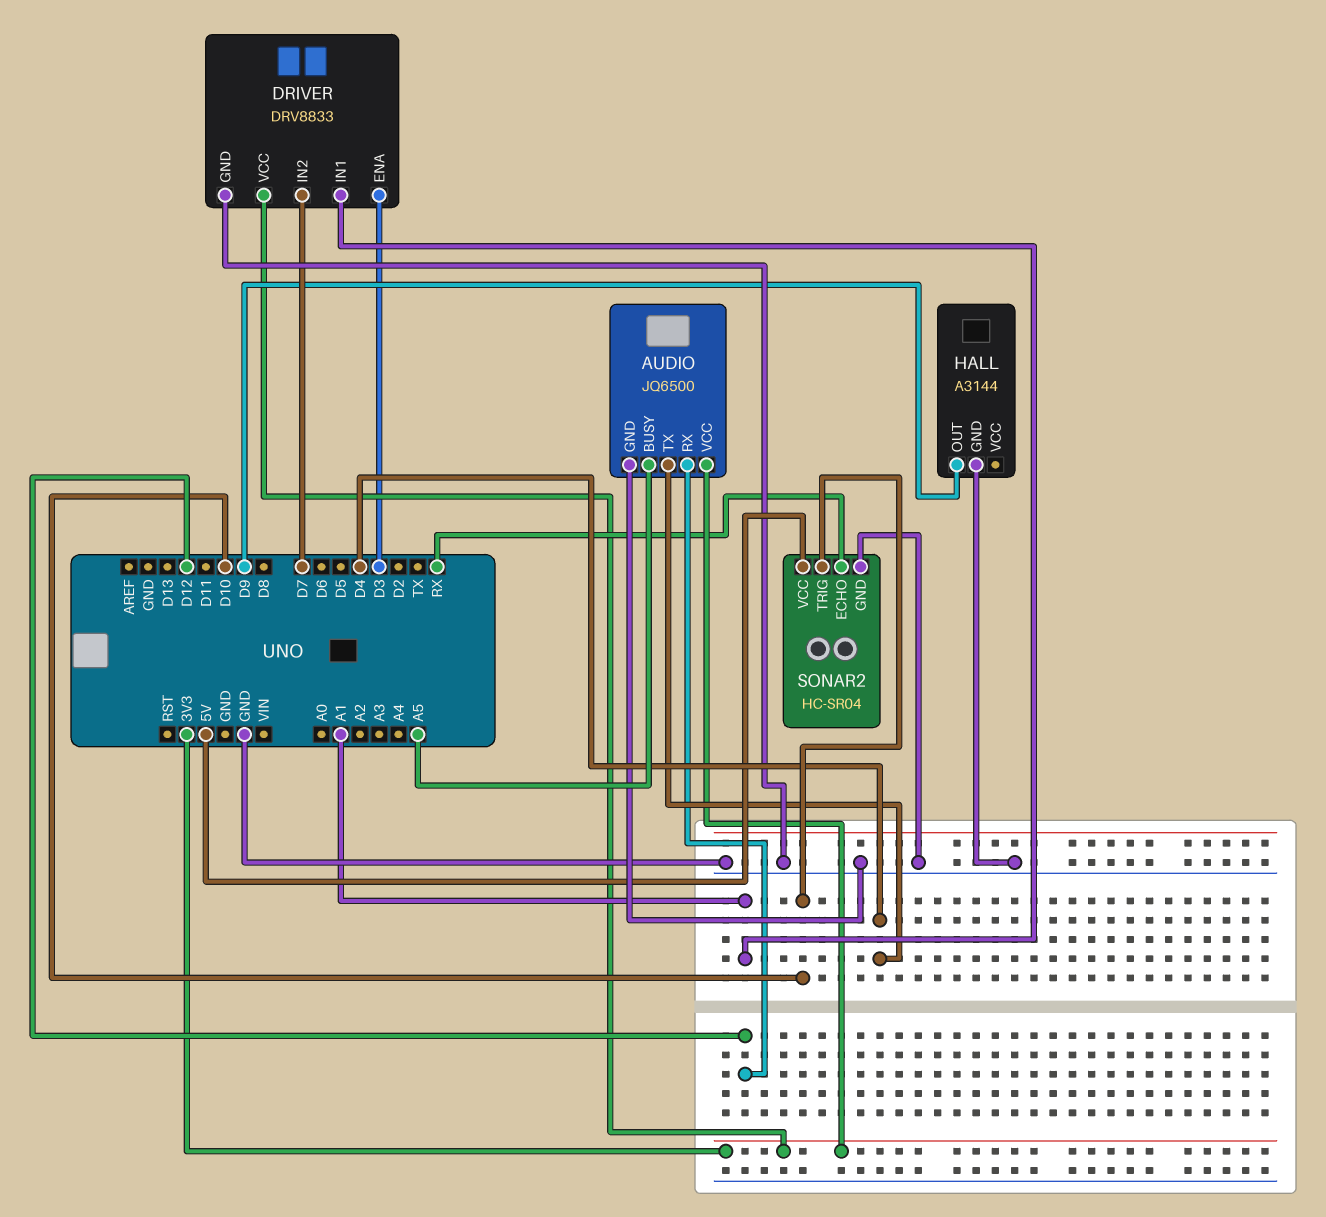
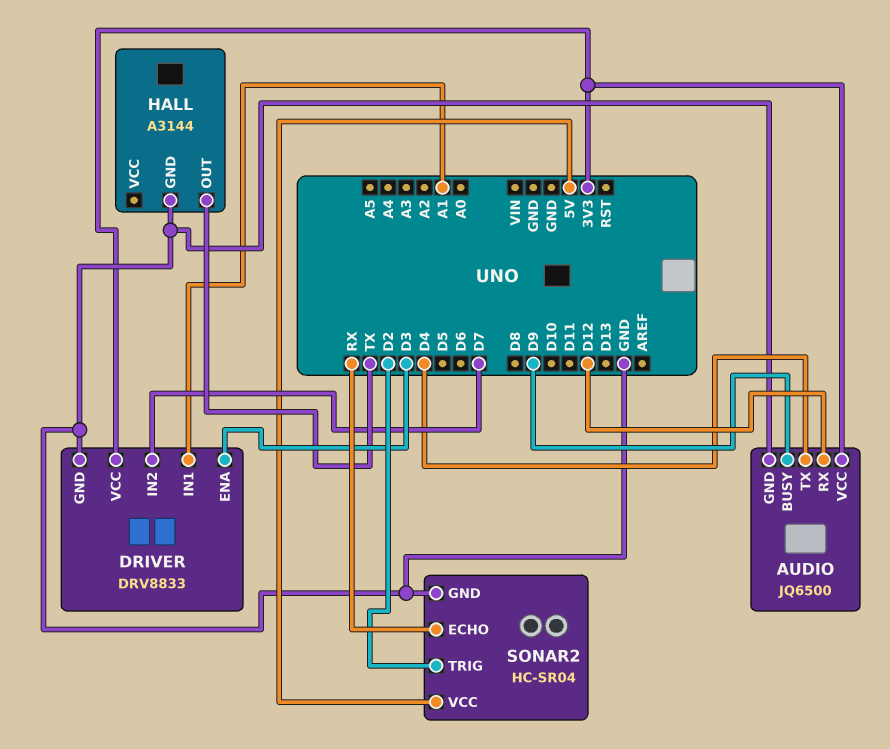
AUDIO pin BUSY: A5 -> D9
HALL pin OUT: D9 -> TX
SONAR2 pin TRIG: D10 -> D2

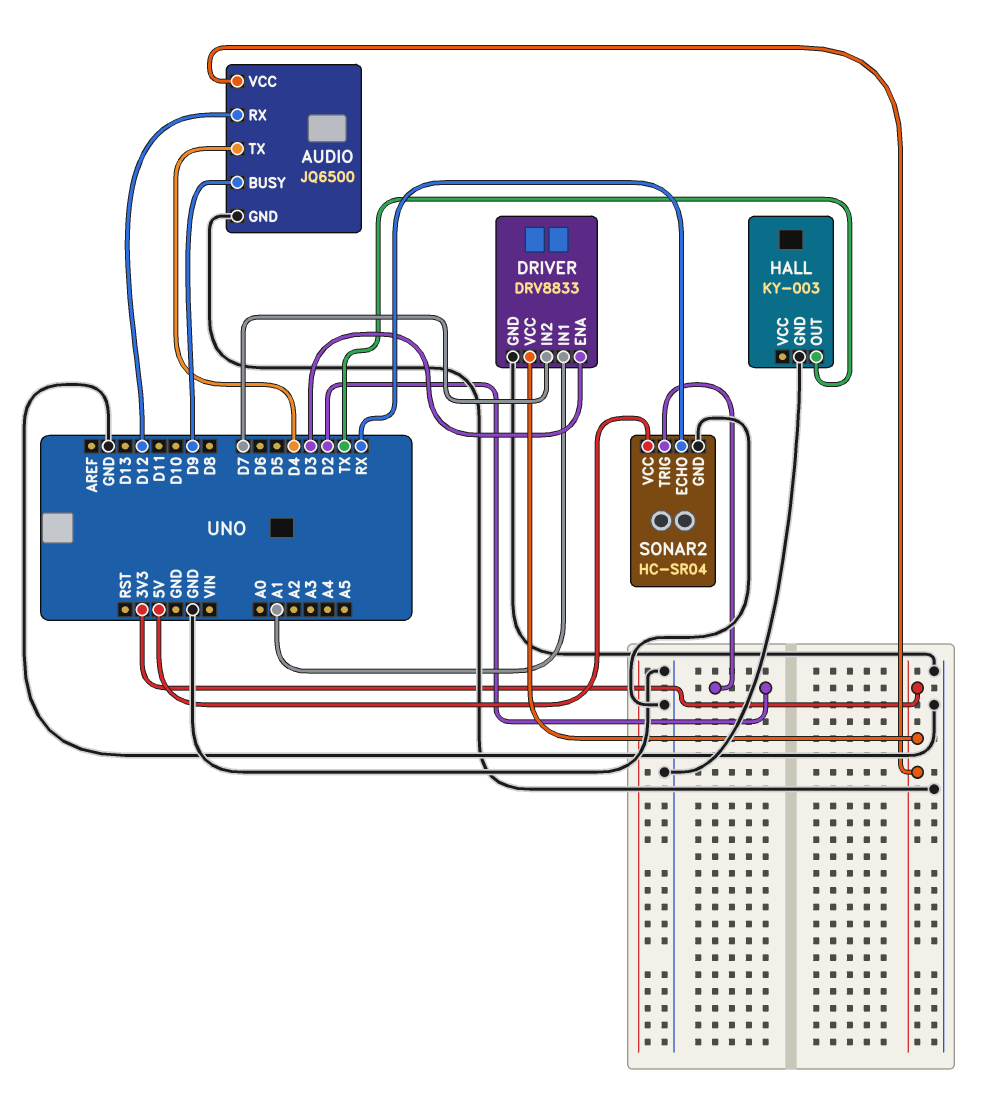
HALL: A3144 -> KY-003

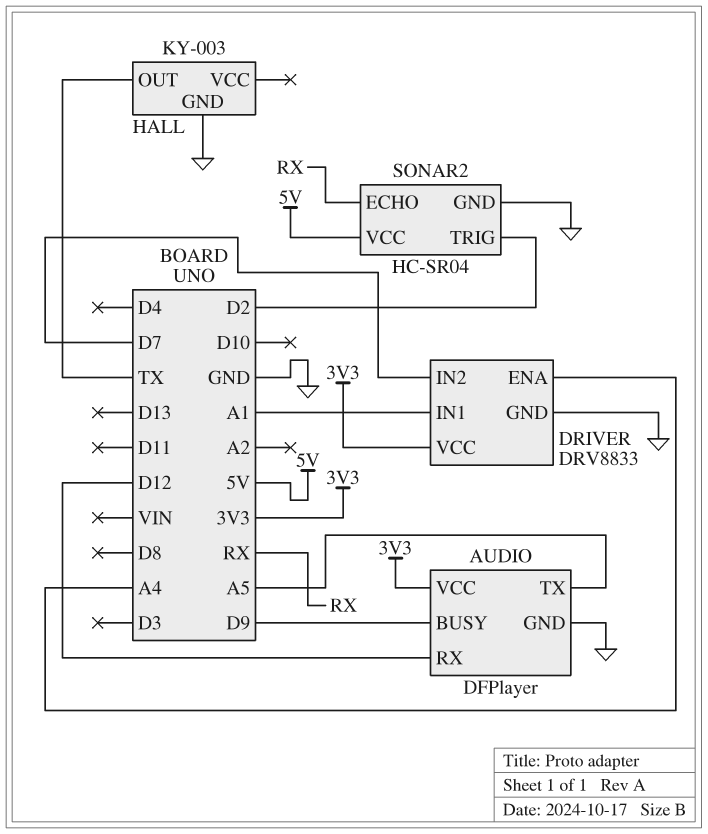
AUDIO: JQ6500 -> DFPlayer
AUDIO pin TX: D4 -> A5
DRIVER pin ENA: D3 -> A4

